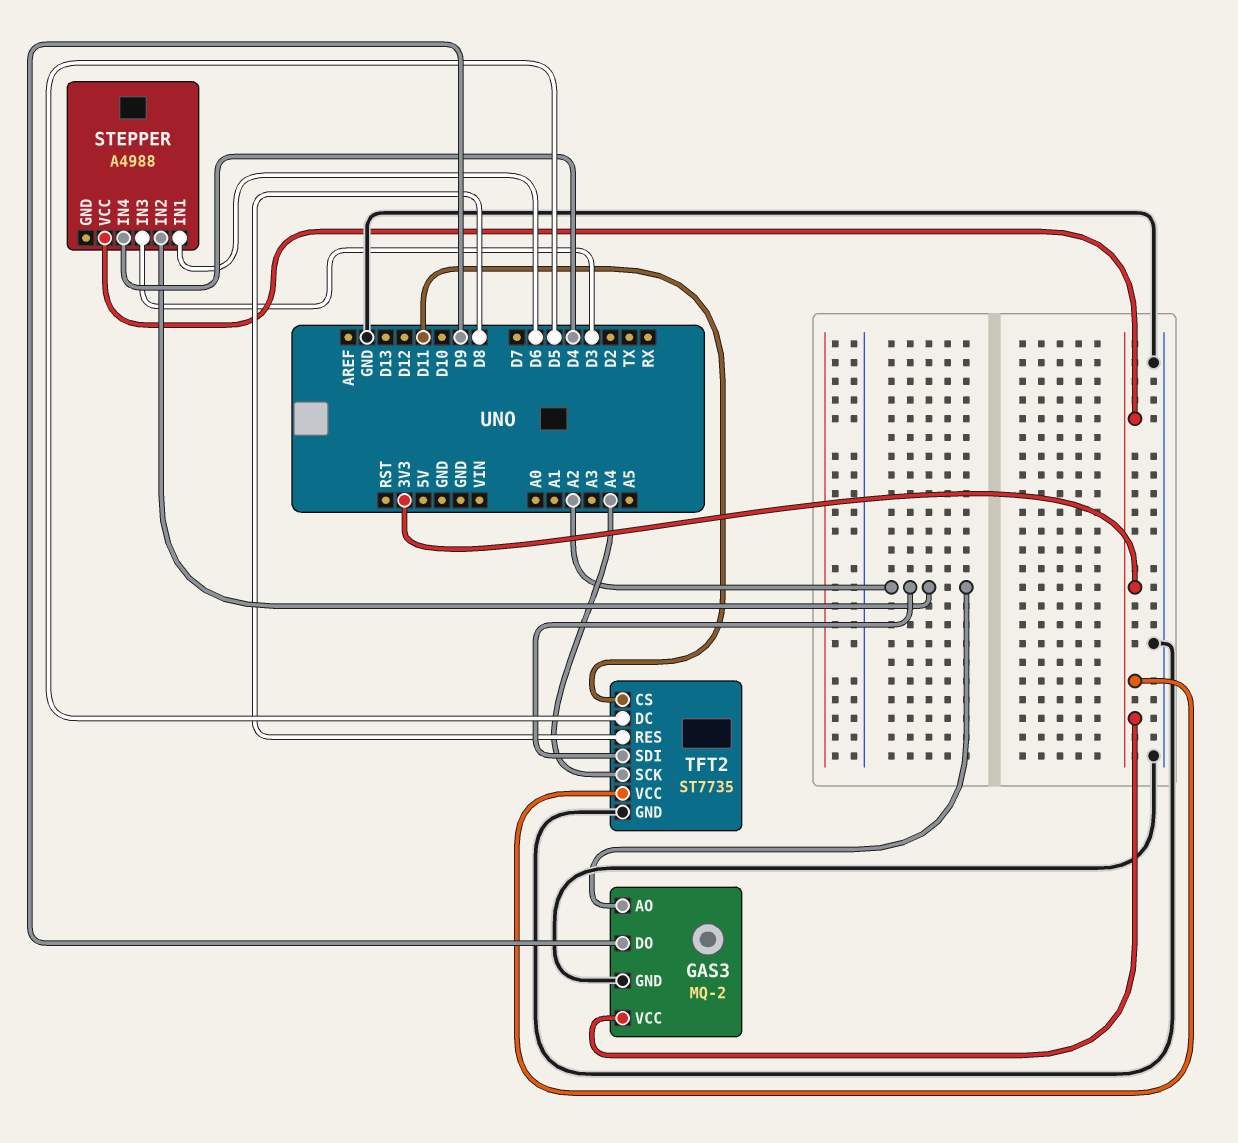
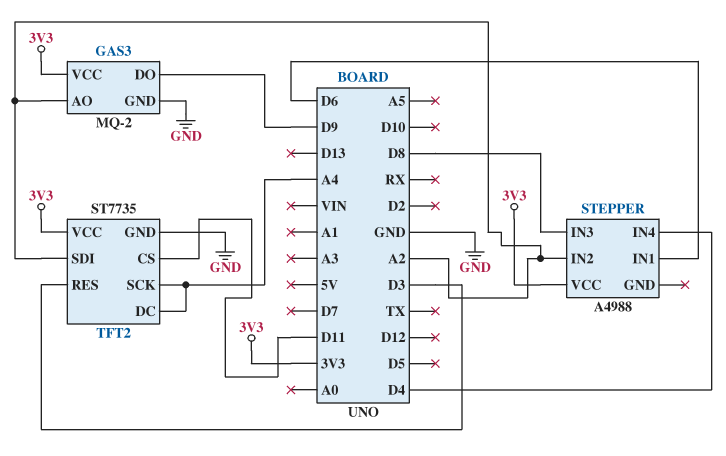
STEPPER pin IN3: D3 -> D8
TFT2 pin DC: D5 -> A4
TFT2 pin RES: D8 -> D3

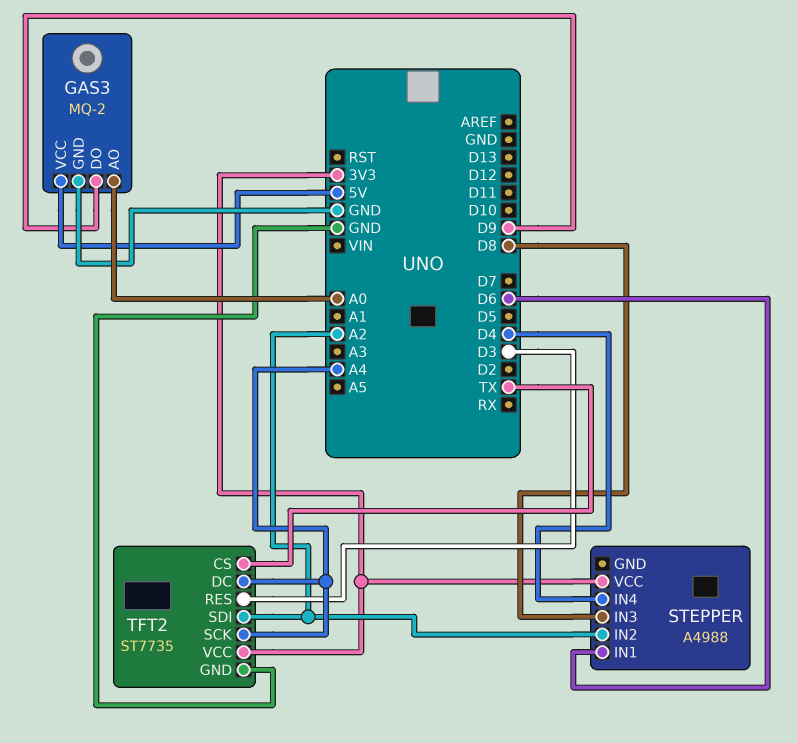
GAS3 pin AO: A2 -> A0
GAS3 pin VCC: 3V3 -> 5V
TFT2 pin CS: D11 -> TX

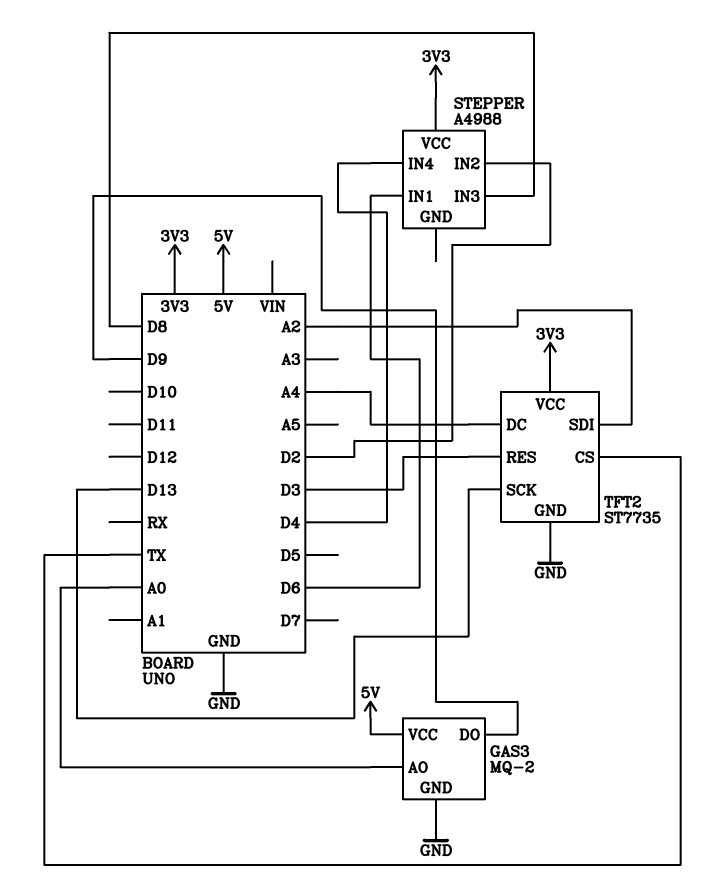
STEPPER pin IN2: A2 -> D2
TFT2 pin SCK: A4 -> D13

